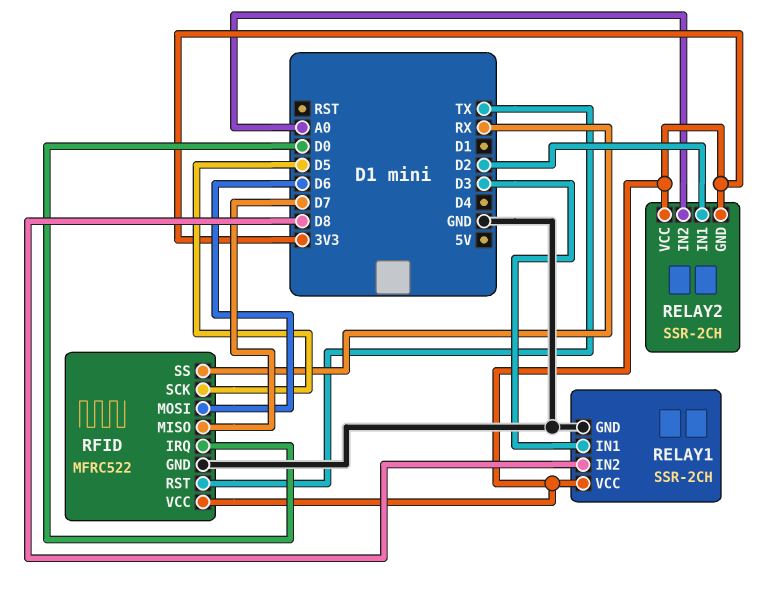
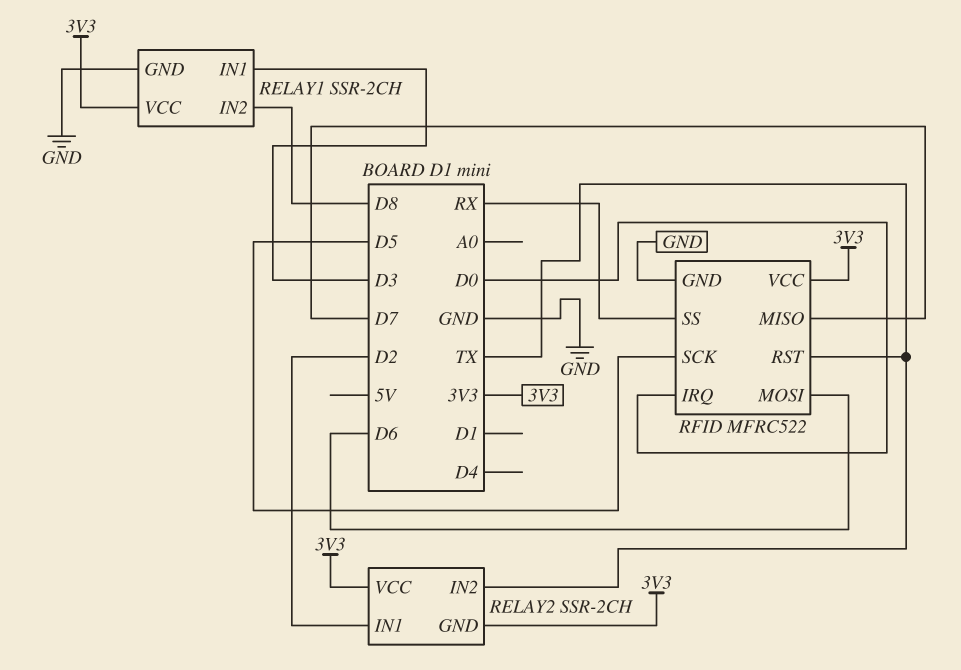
RELAY2 pin IN2: A0 -> TX

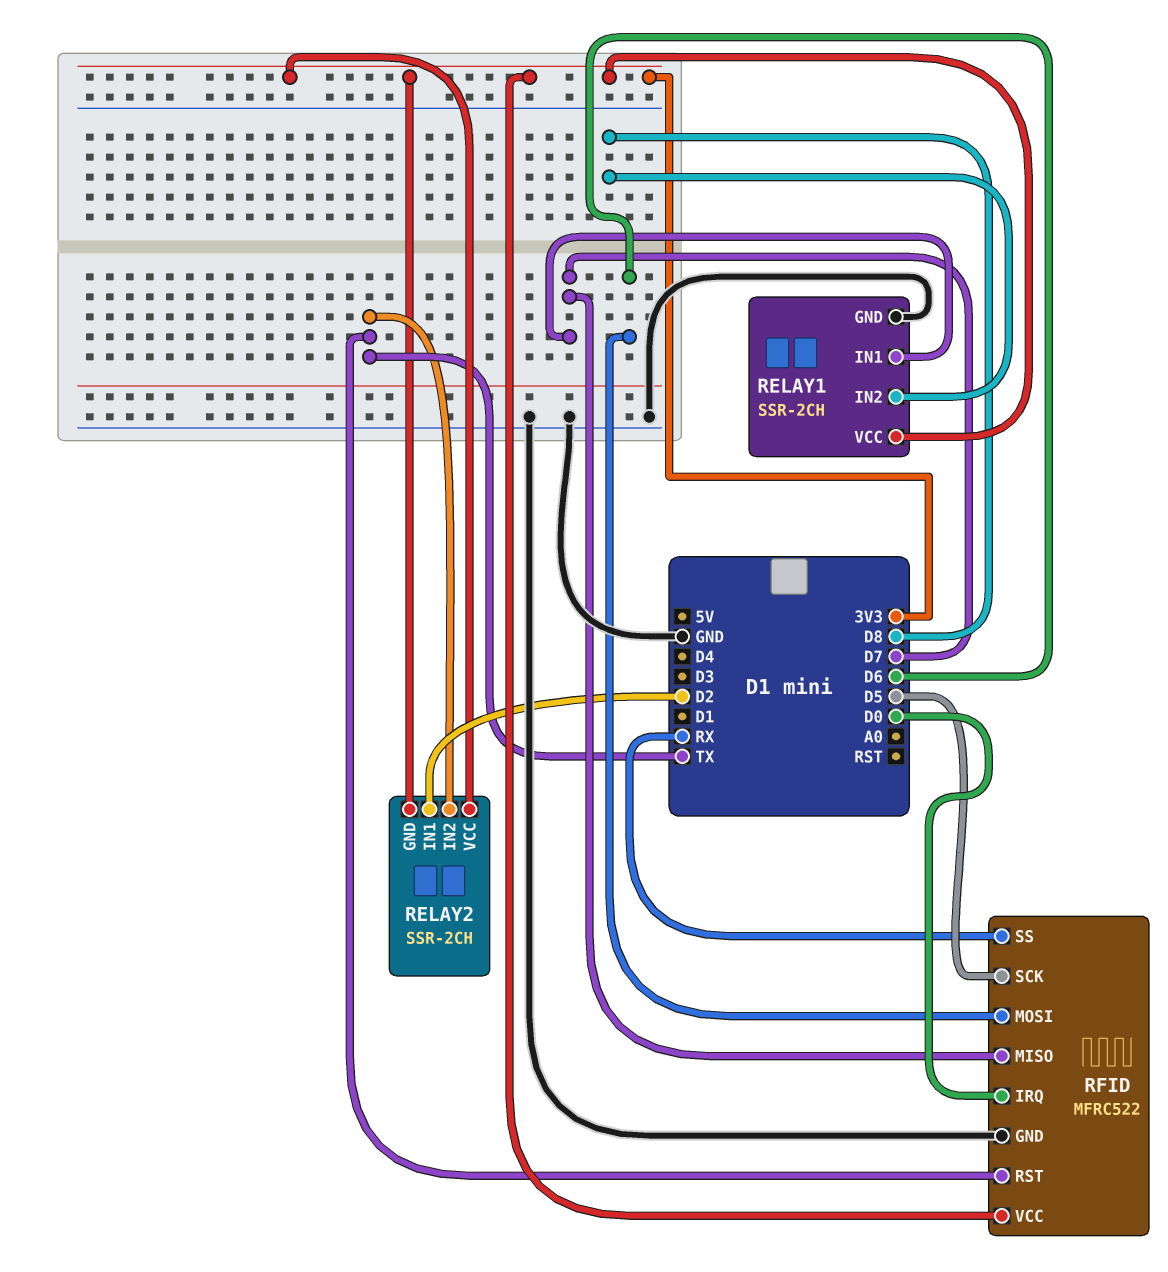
RELAY1 pin IN1: D3 -> D7

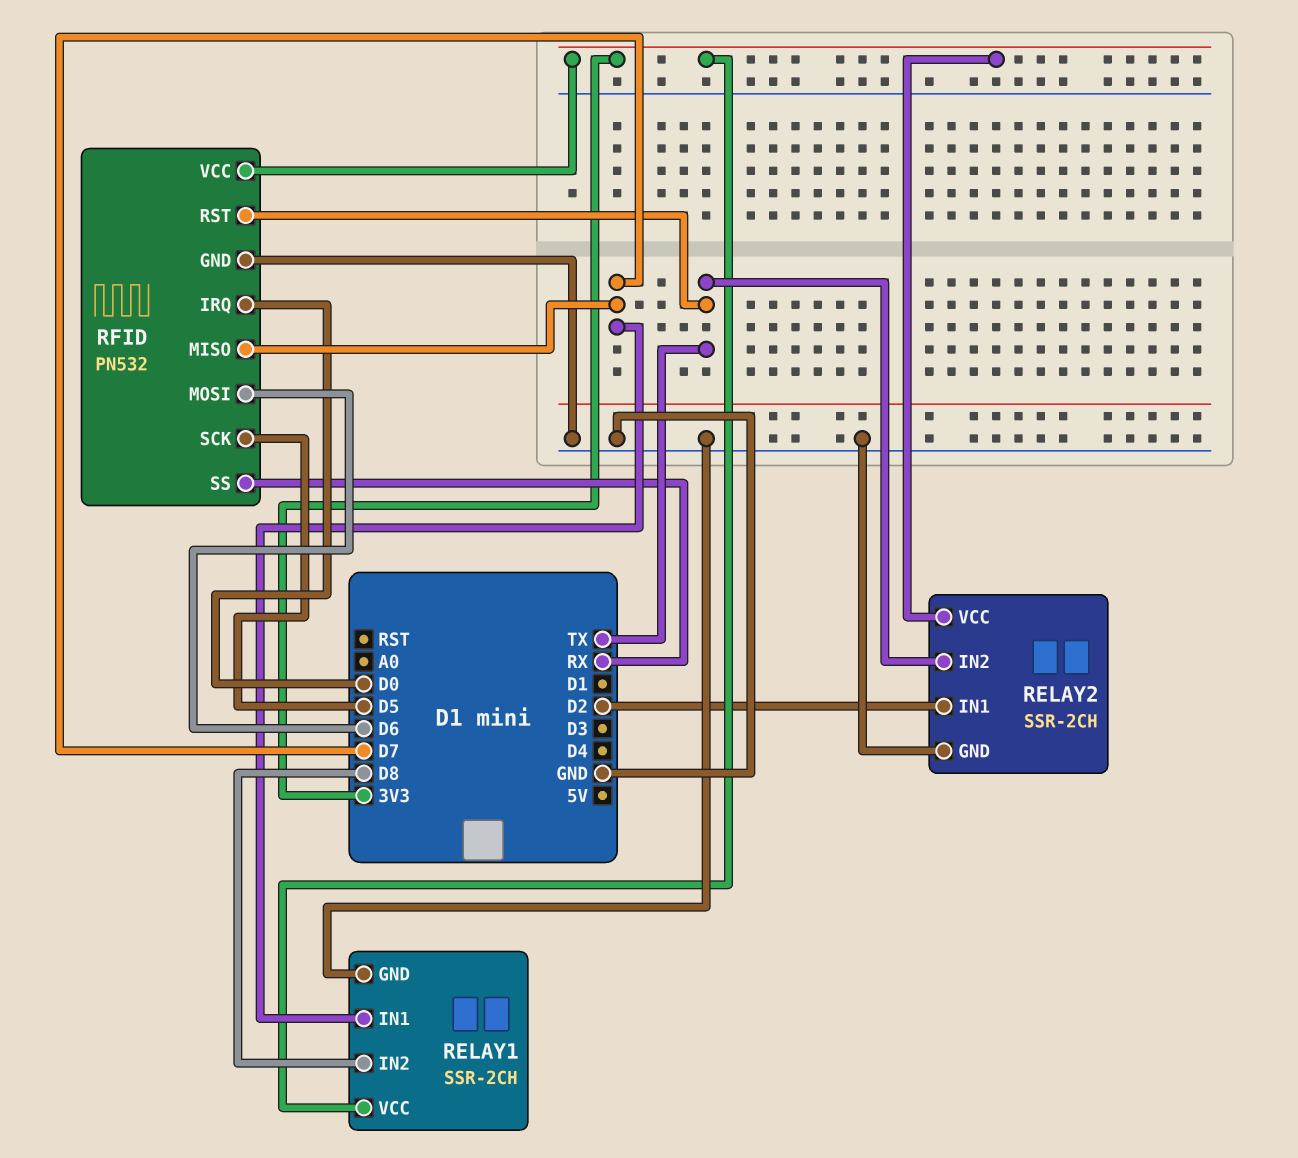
RELAY2 pin GND: 3V3 -> GND
RFID: MFRC522 -> PN532

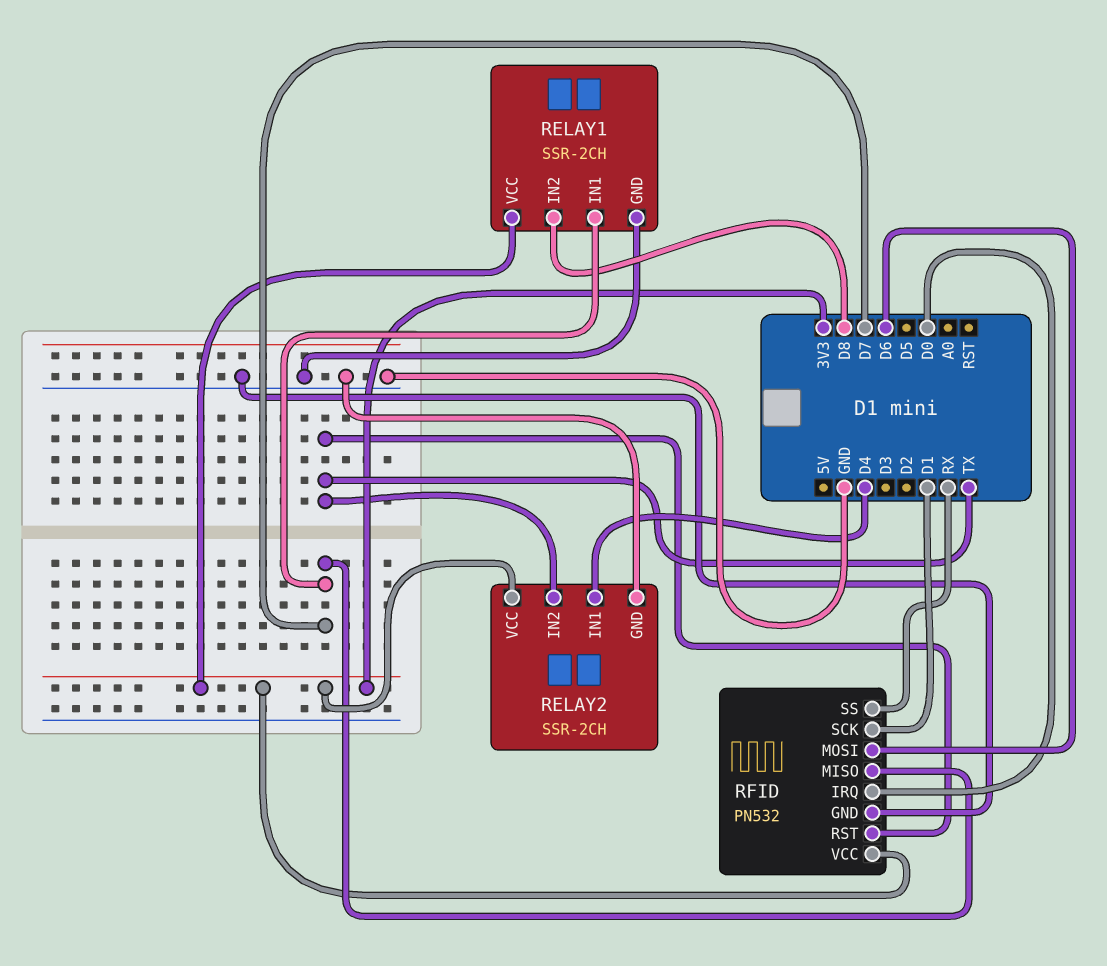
RELAY2 pin IN1: D2 -> D4
RFID pin SCK: D5 -> D1

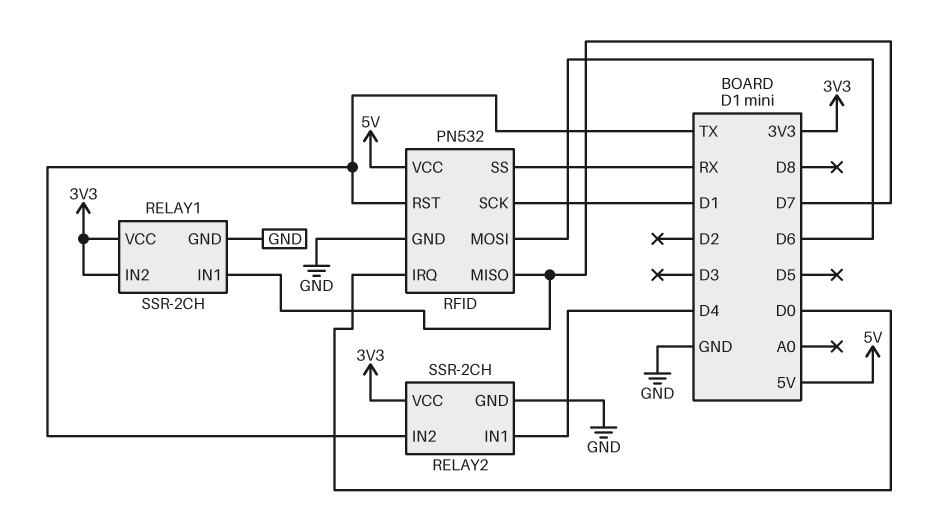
RELAY1 pin IN2: D8 -> 3V3
RFID pin VCC: 3V3 -> 5V

